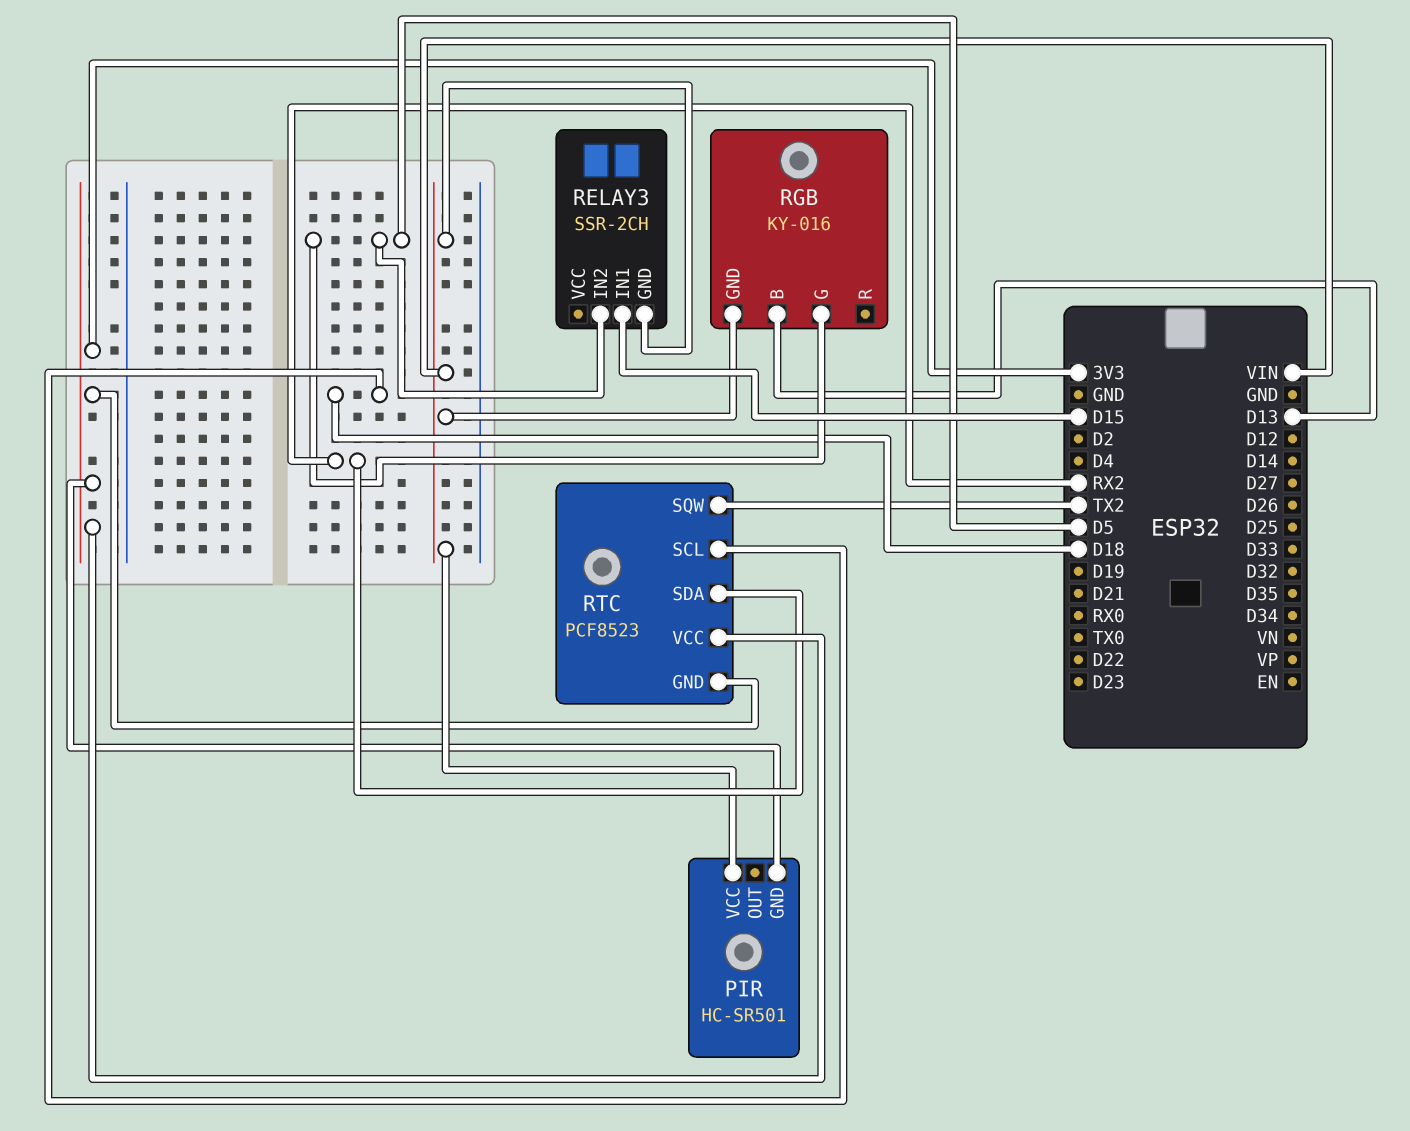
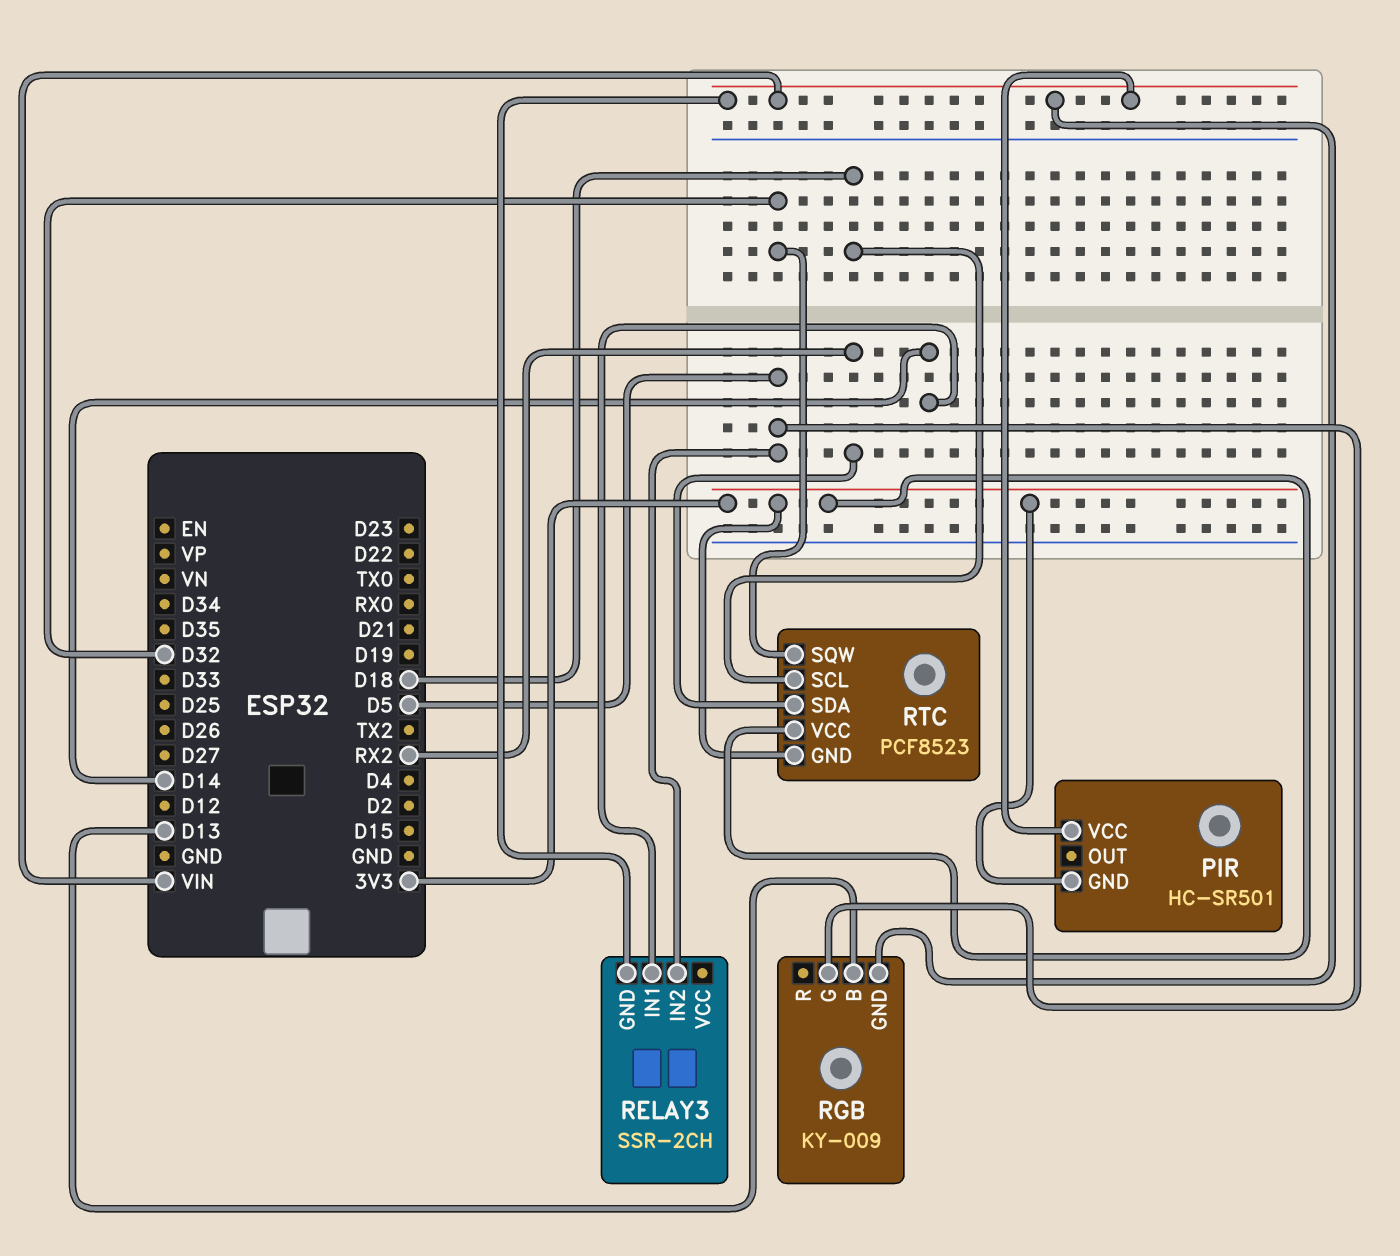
RELAY3 pin IN1: D15 -> D14
RGB: KY-016 -> KY-009
RTC pin SQW: TX2 -> D32

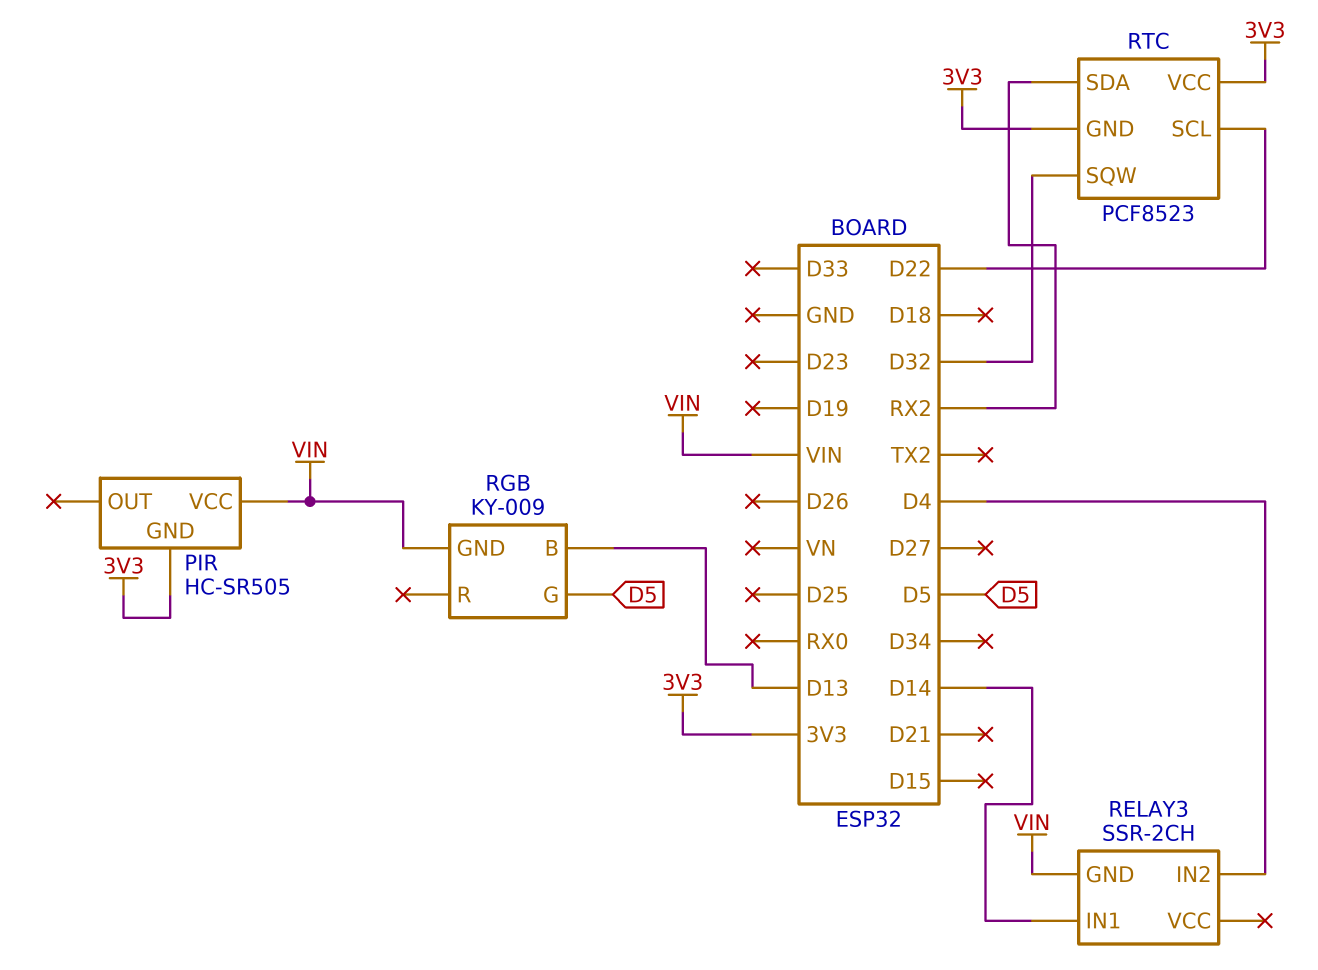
PIR: HC-SR501 -> HC-SR505
RELAY3 pin IN2: D5 -> D4
RTC pin SCL: D18 -> D22

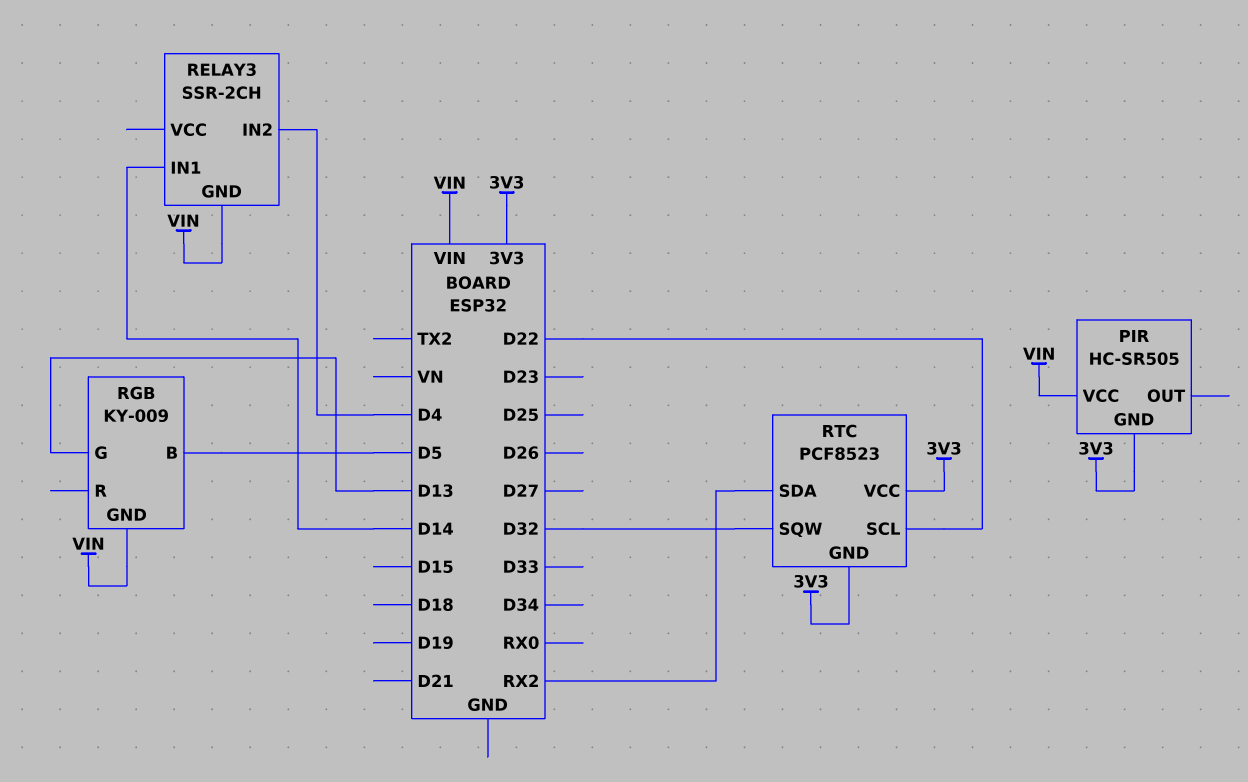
RGB pin B: D13 -> D5
RGB pin G: D5 -> D13

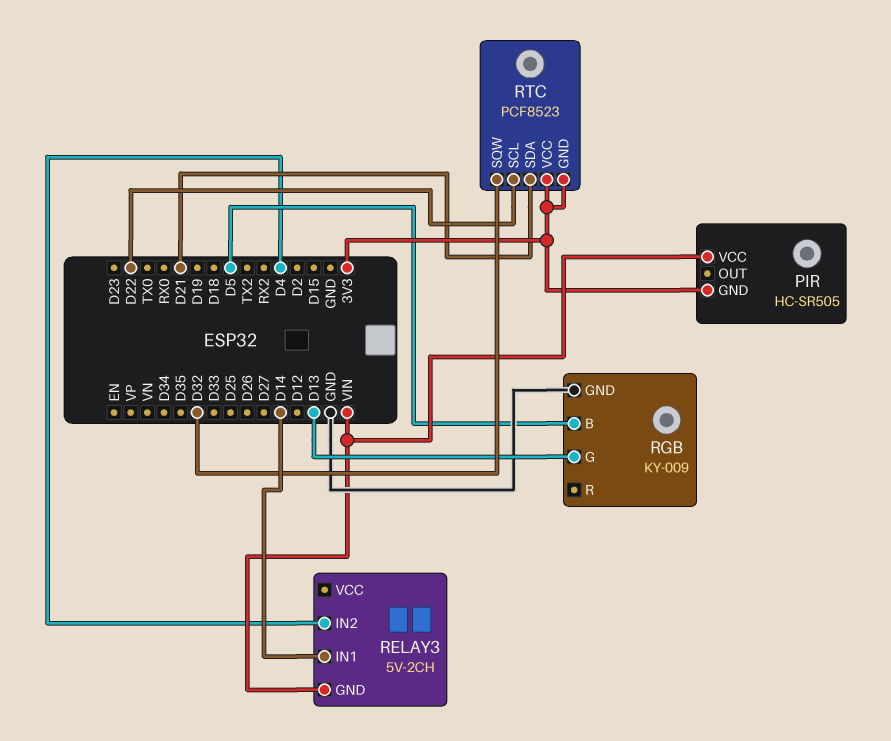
RELAY3: SSR-2CH -> 5V-2CH
RGB pin GND: VIN -> GND
RTC pin SDA: RX2 -> D21

